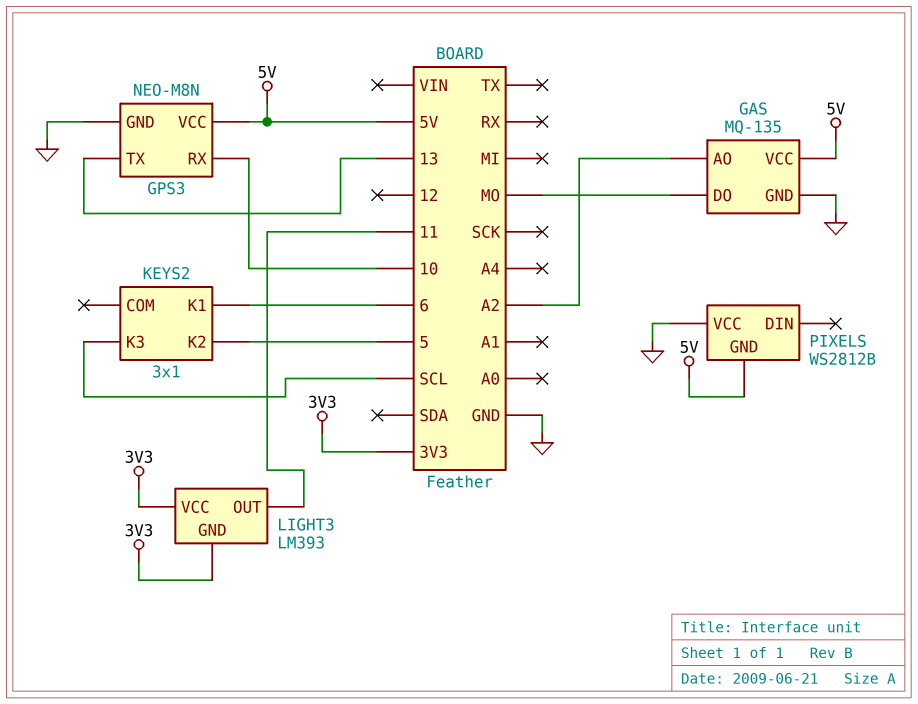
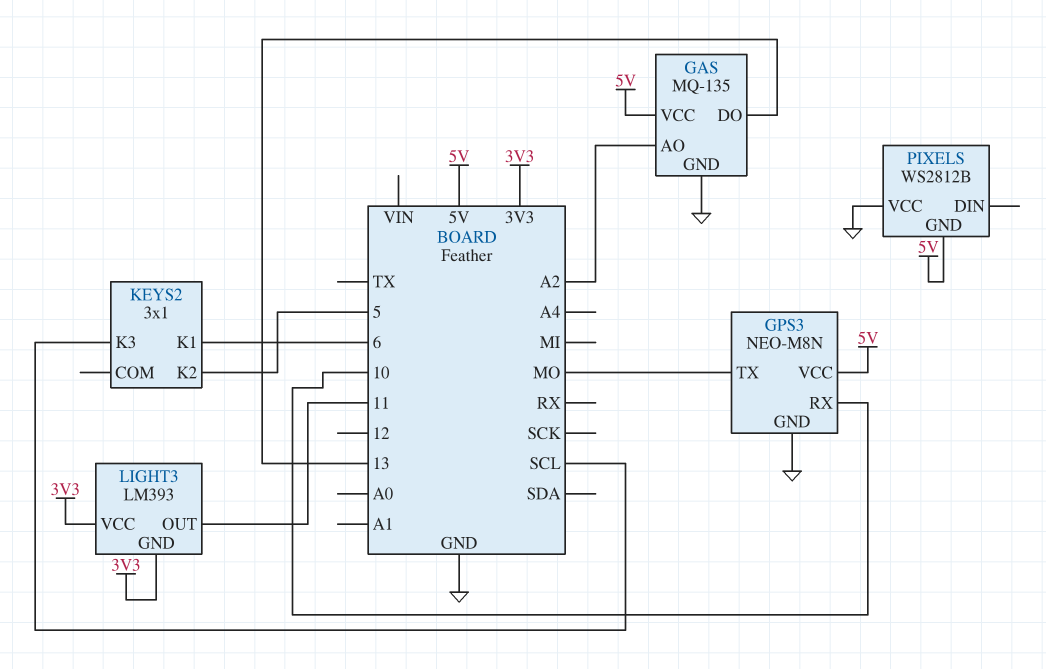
GAS pin DO: MO -> 13
GPS3 pin TX: 13 -> MO

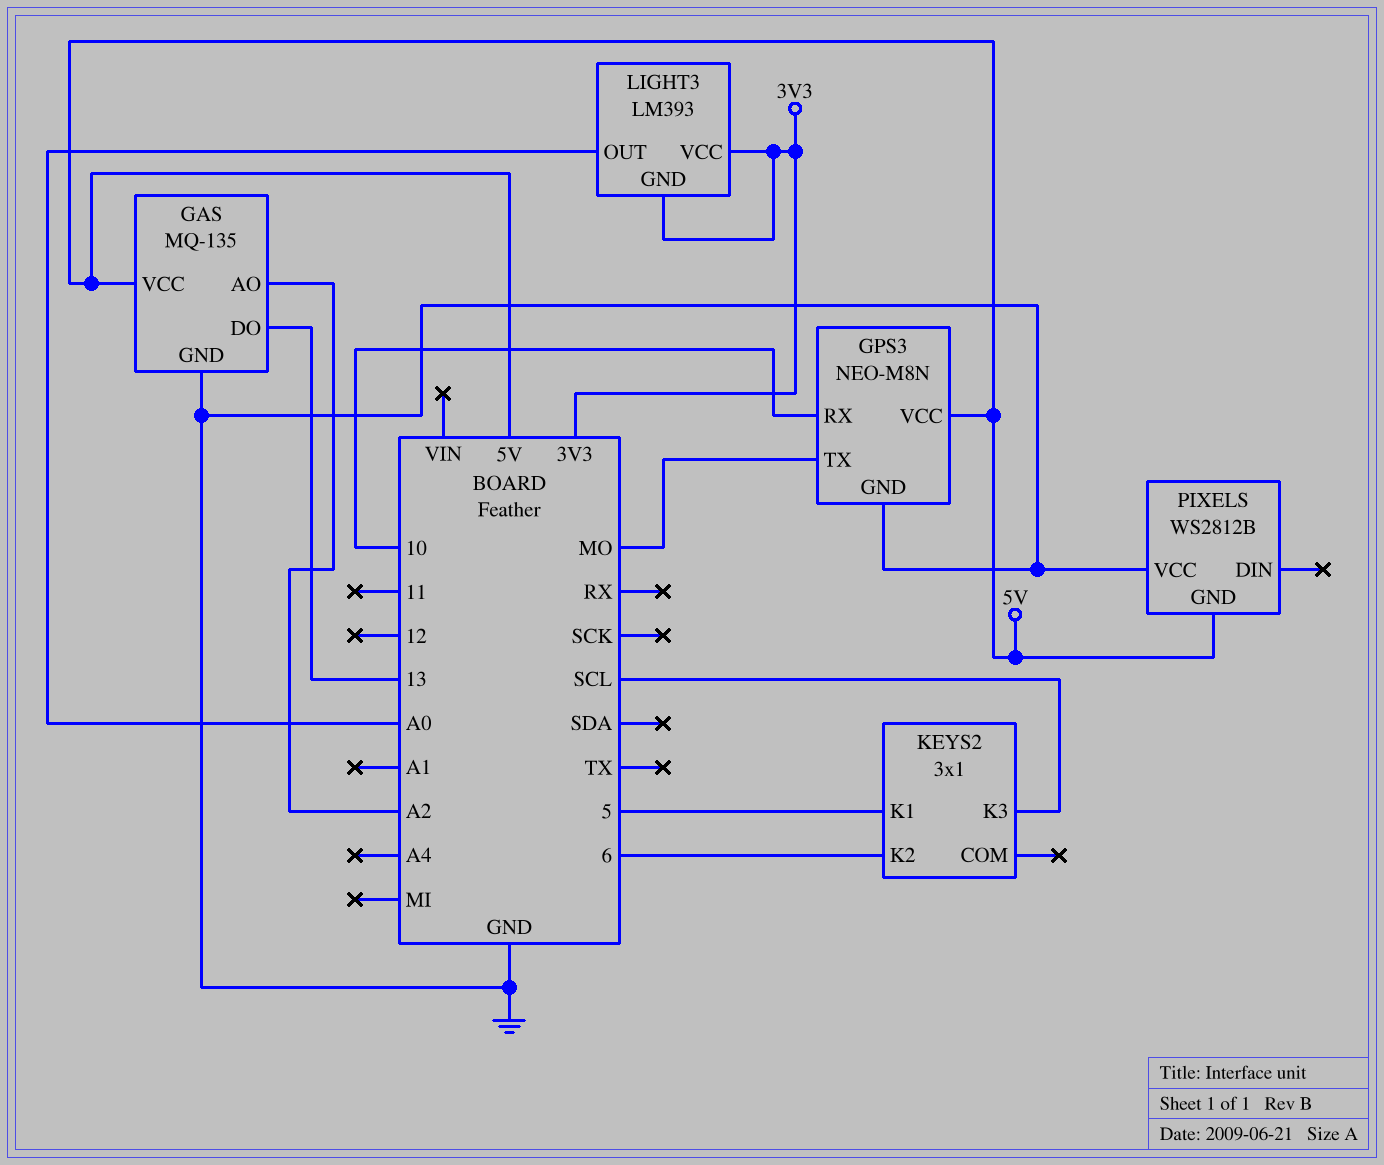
KEYS2 pin K1: 6 -> 5
KEYS2 pin K2: 5 -> 6
LIGHT3 pin OUT: 11 -> A0

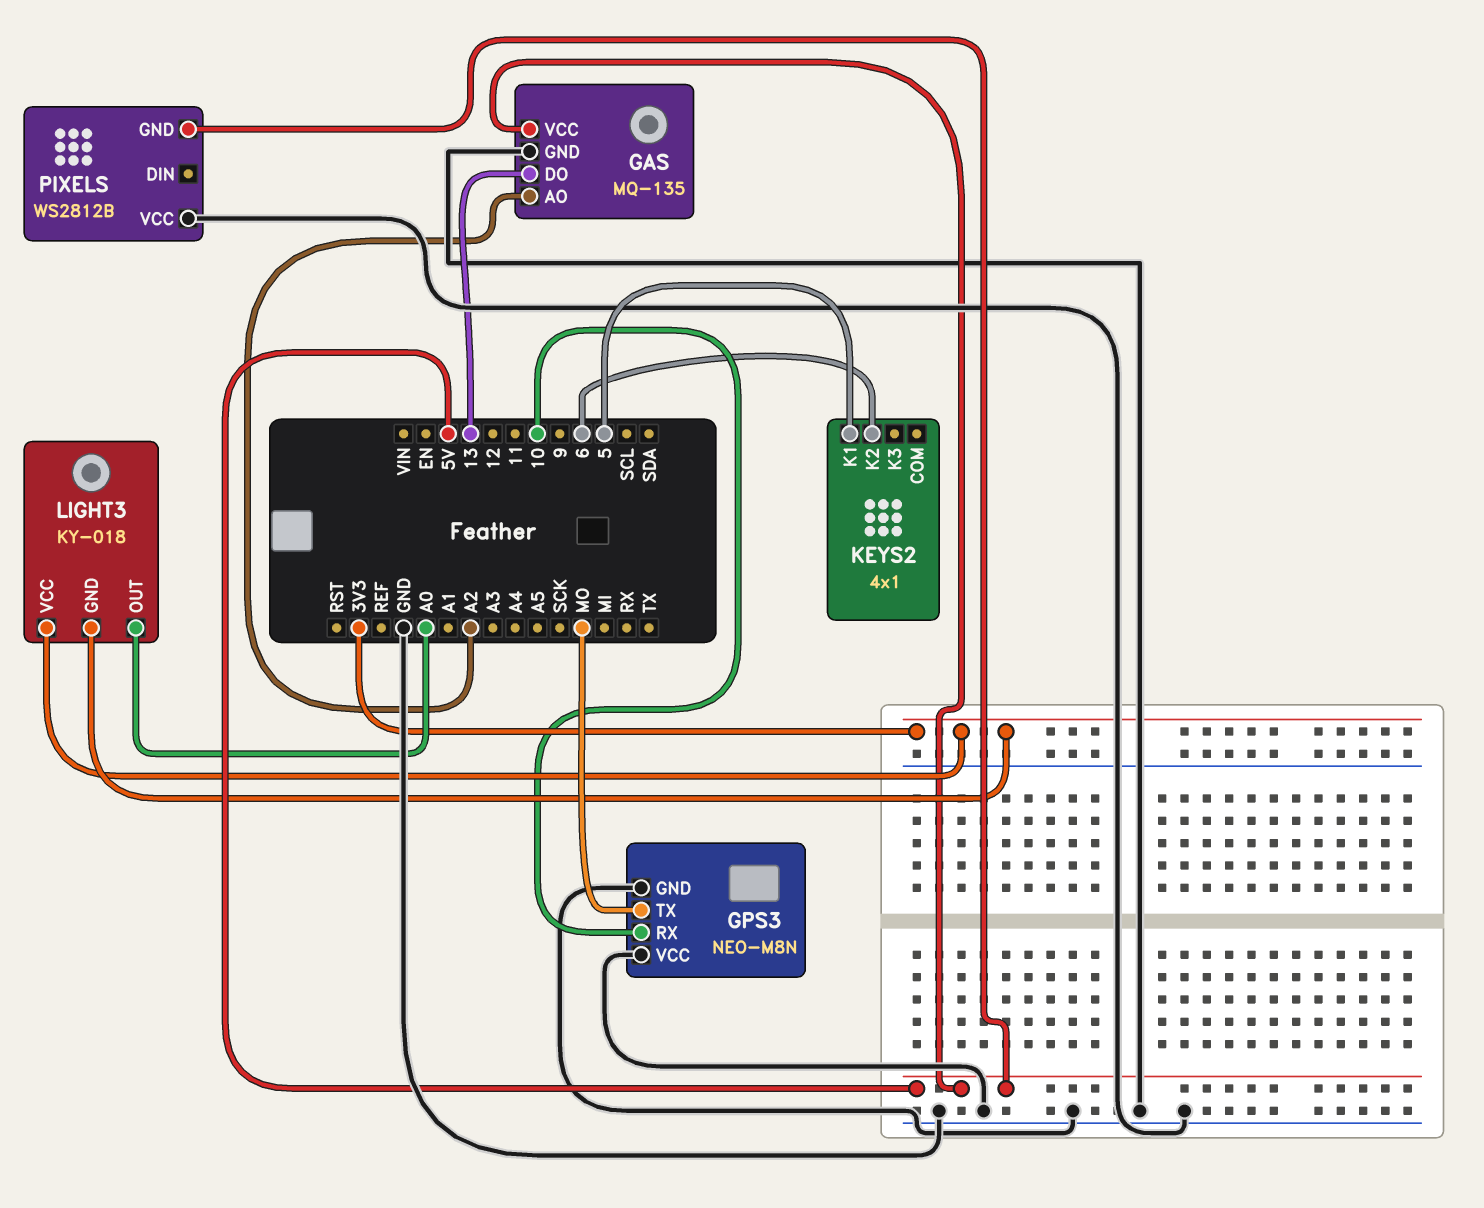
GPS3 pin VCC: 5V -> GND
KEYS2: 3x1 -> 4x1
KEYS2 pin K3: SCL -> none
LIGHT3: LM393 -> KY-018

